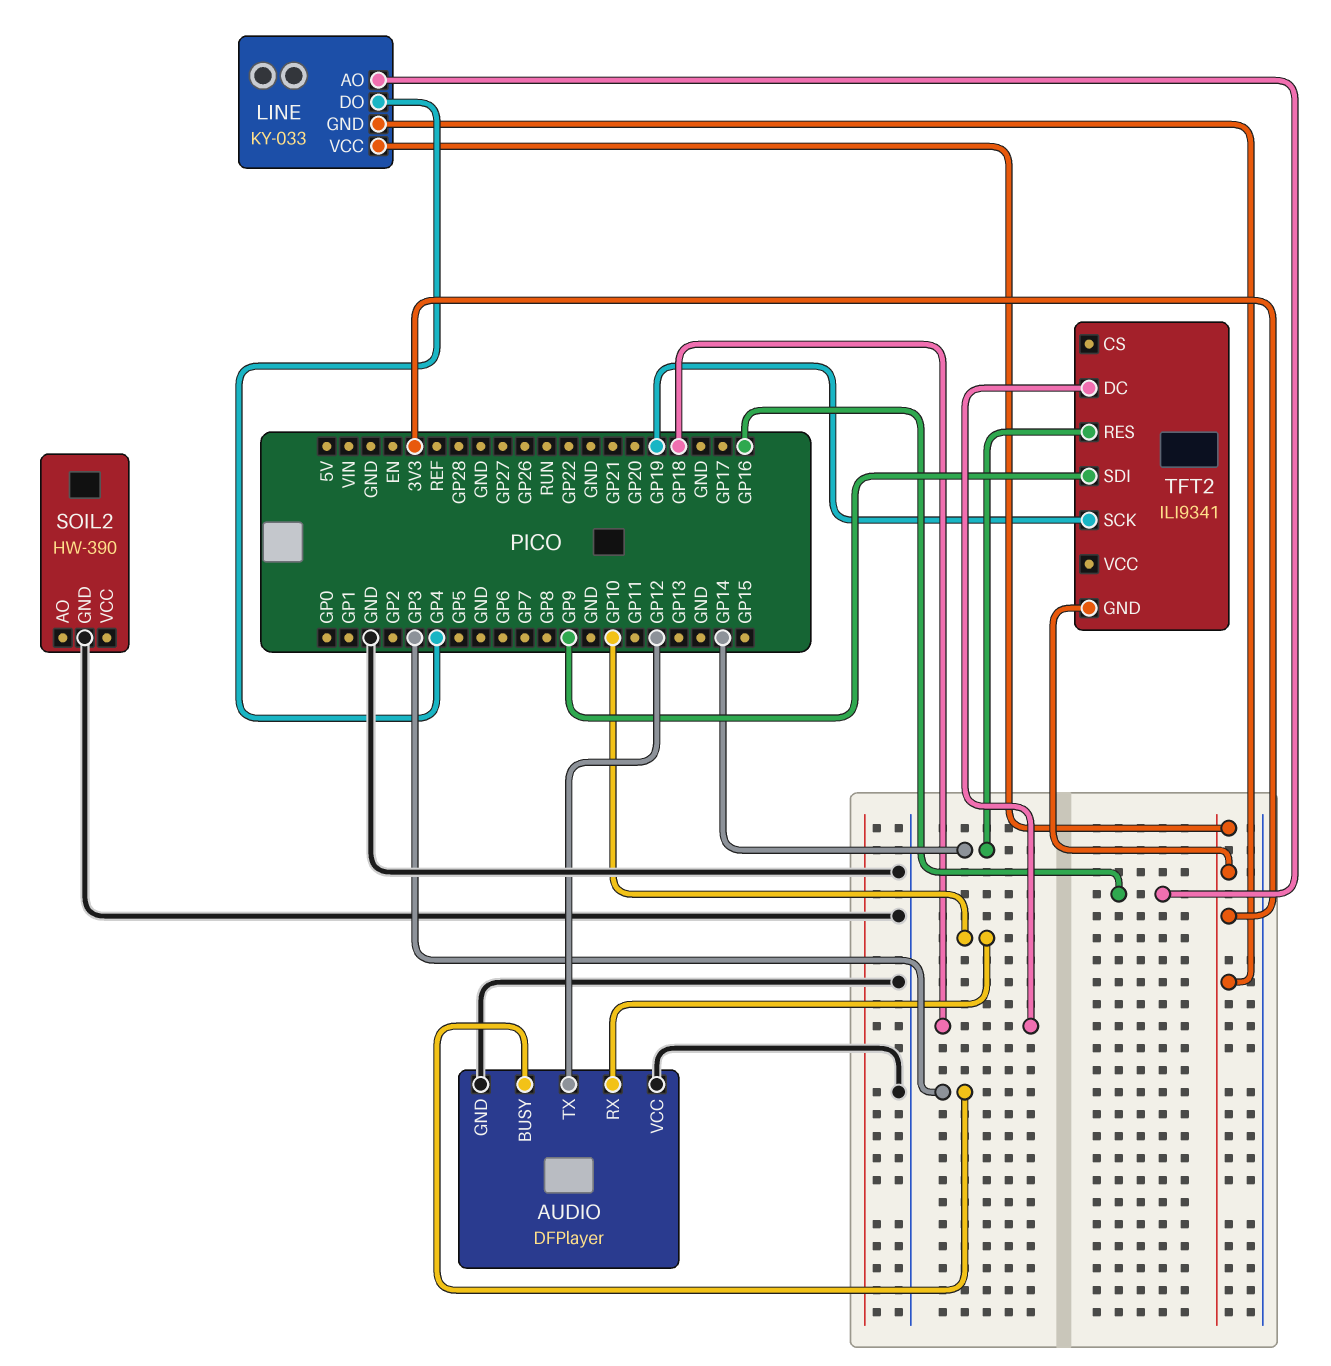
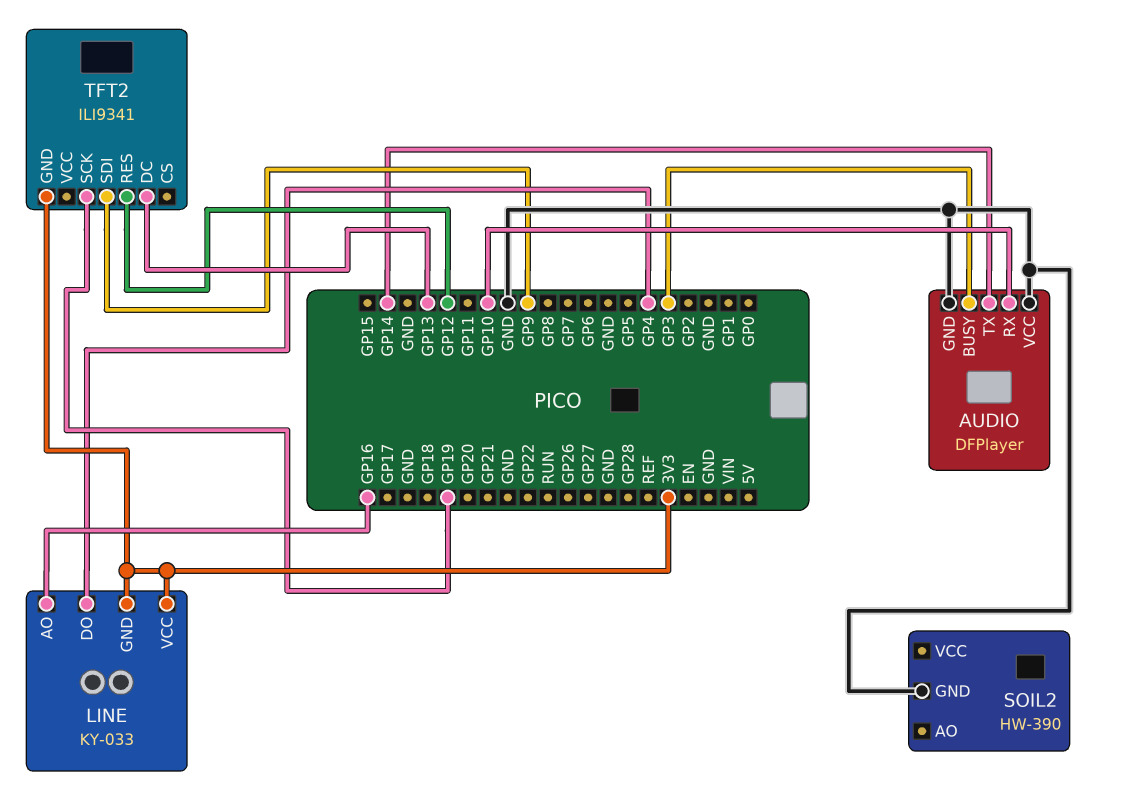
AUDIO pin TX: GP12 -> GP14
TFT2 pin DC: GP18 -> GP13
TFT2 pin RES: GP14 -> GP12

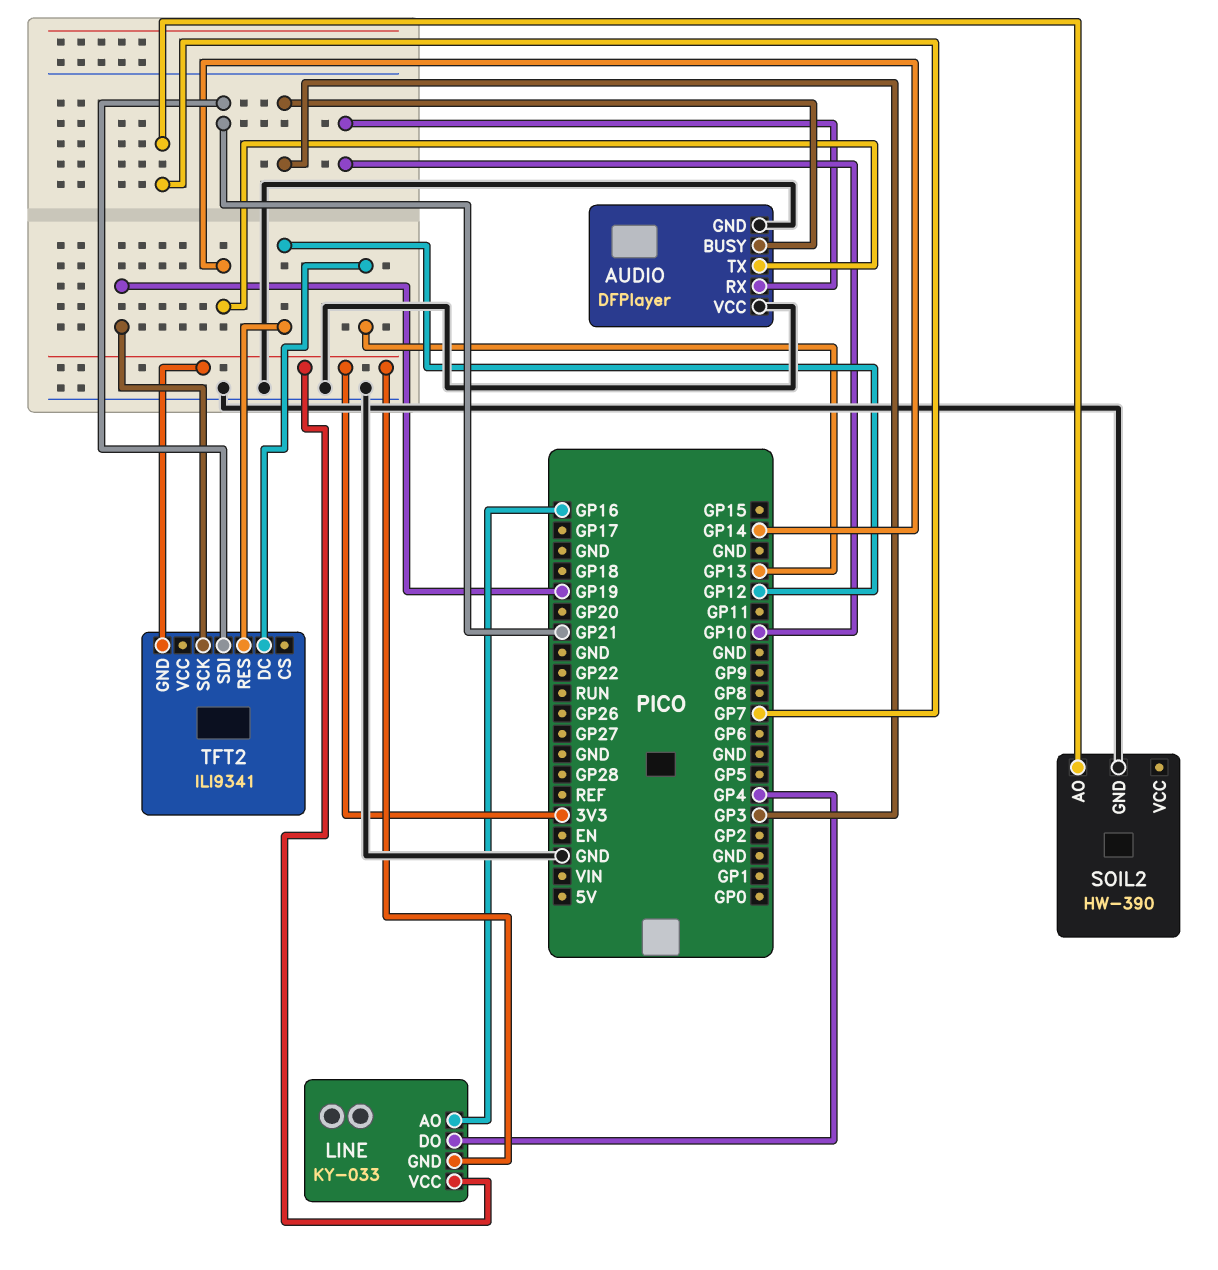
SOIL2 pin AO: none -> GP7
TFT2 pin SDI: GP9 -> GP21

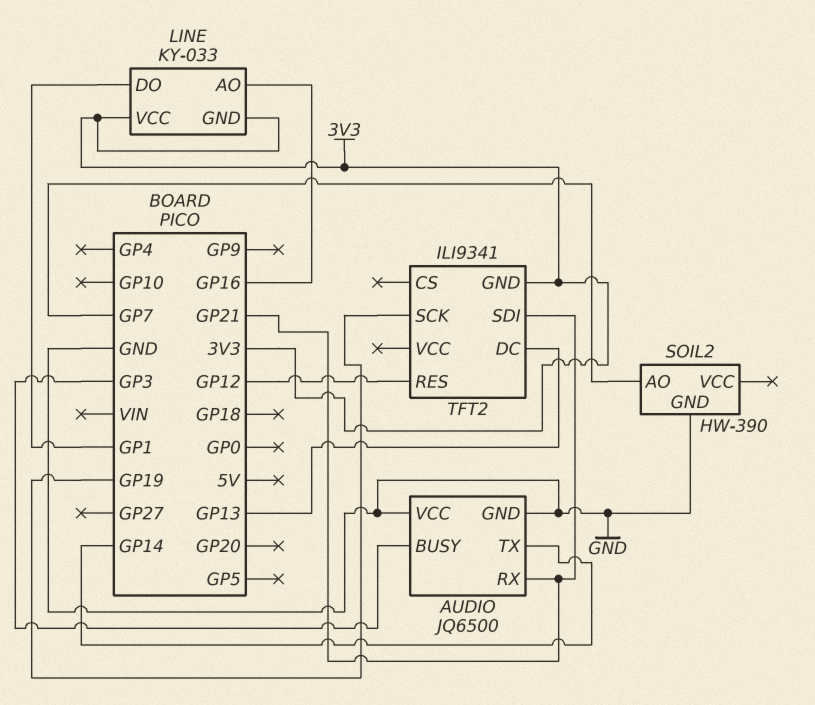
AUDIO: DFPlayer -> JQ6500
AUDIO pin RX: GP10 -> GP21
LINE pin DO: GP4 -> GP1

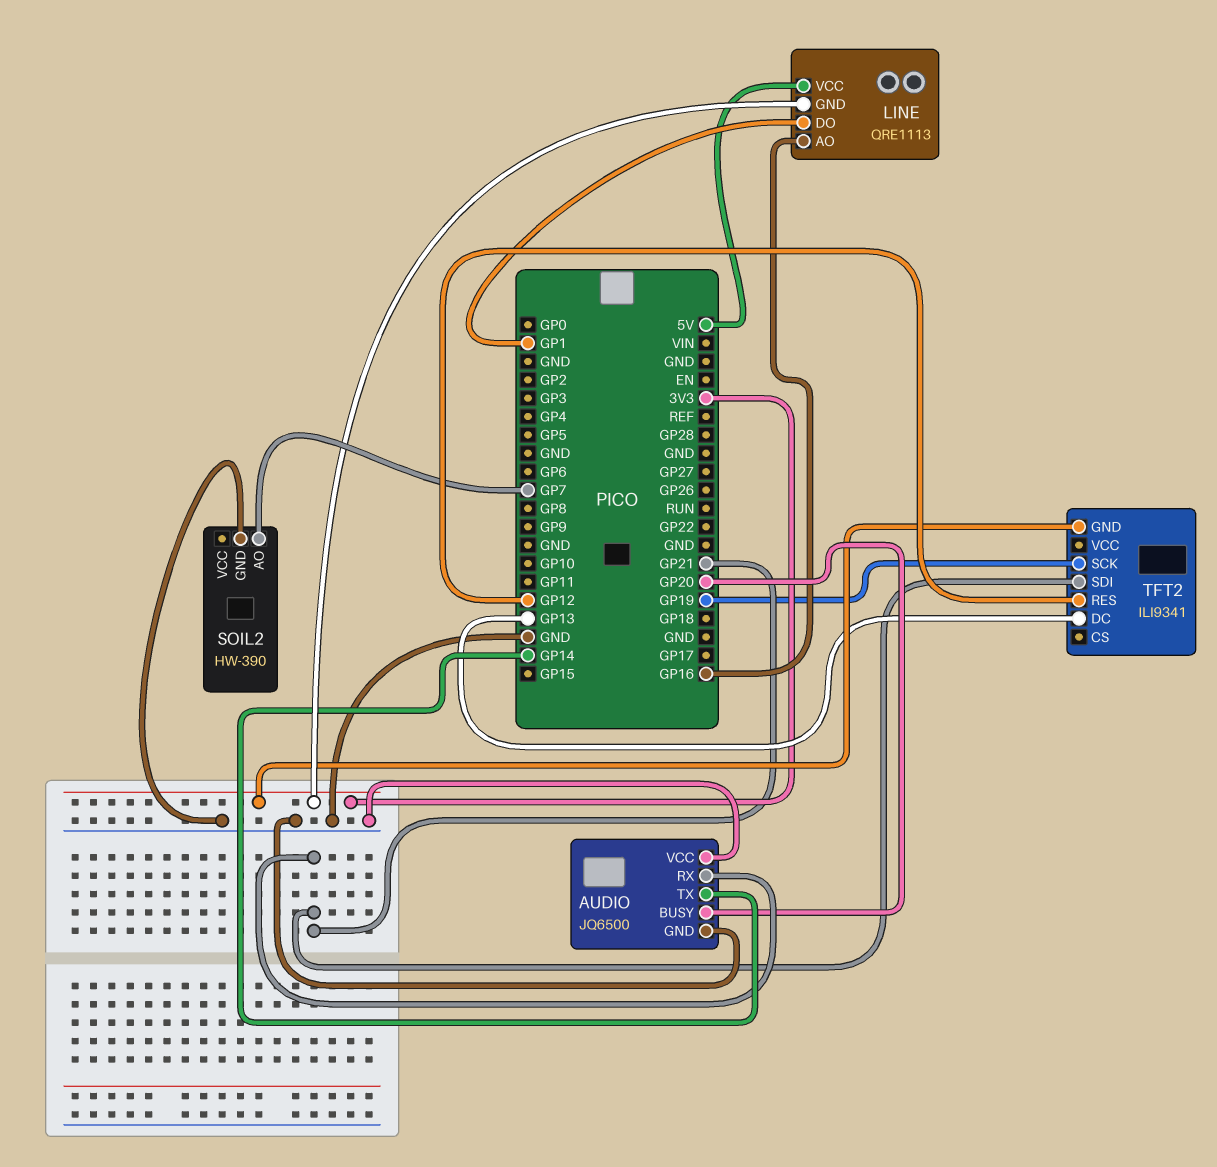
AUDIO pin BUSY: GP3 -> GP20
LINE: KY-033 -> QRE1113
LINE pin VCC: 3V3 -> 5V

